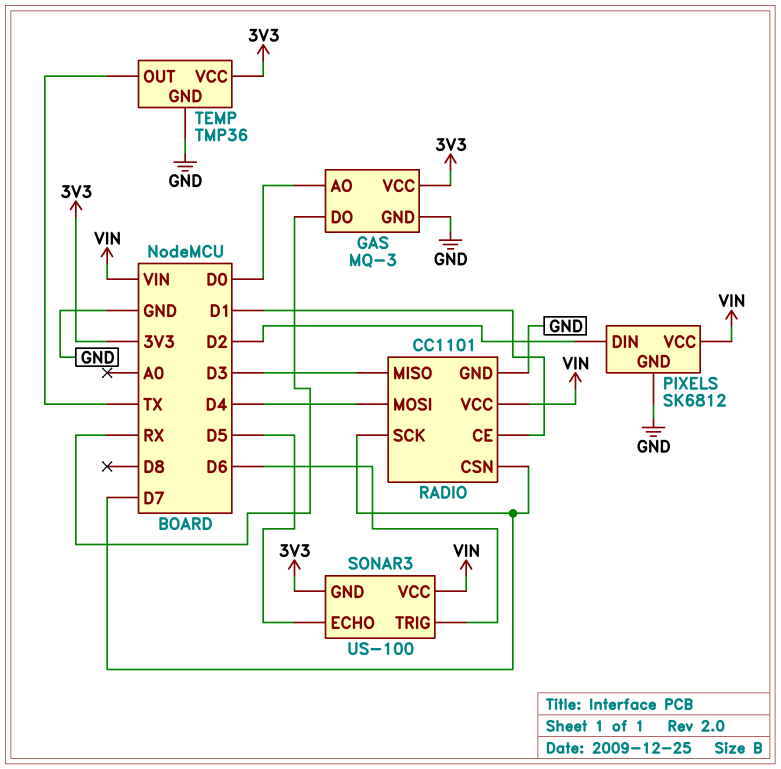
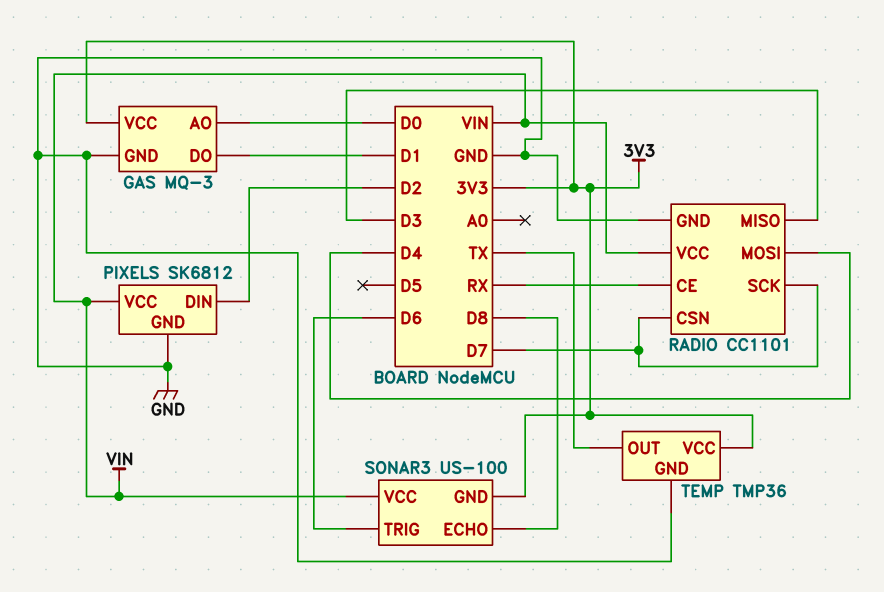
GAS pin DO: RX -> D1
RADIO pin CE: D1 -> RX
SONAR3 pin ECHO: D5 -> D8

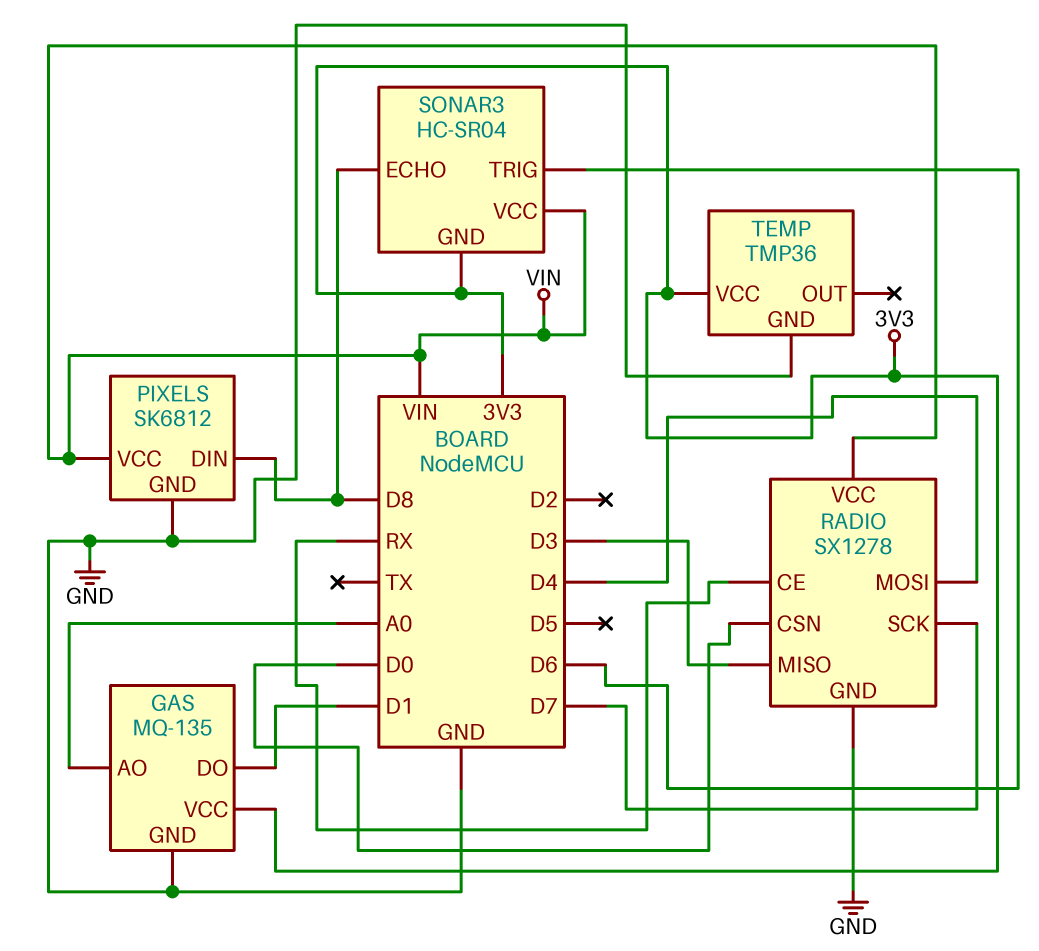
GAS: MQ-3 -> MQ-135
GAS pin AO: D0 -> A0
PIXELS pin DIN: D2 -> D8
RADIO: CC1101 -> SX1278
RADIO pin CSN: D7 -> D0
SONAR3: US-100 -> HC-SR04
TEMP pin OUT: TX -> none

